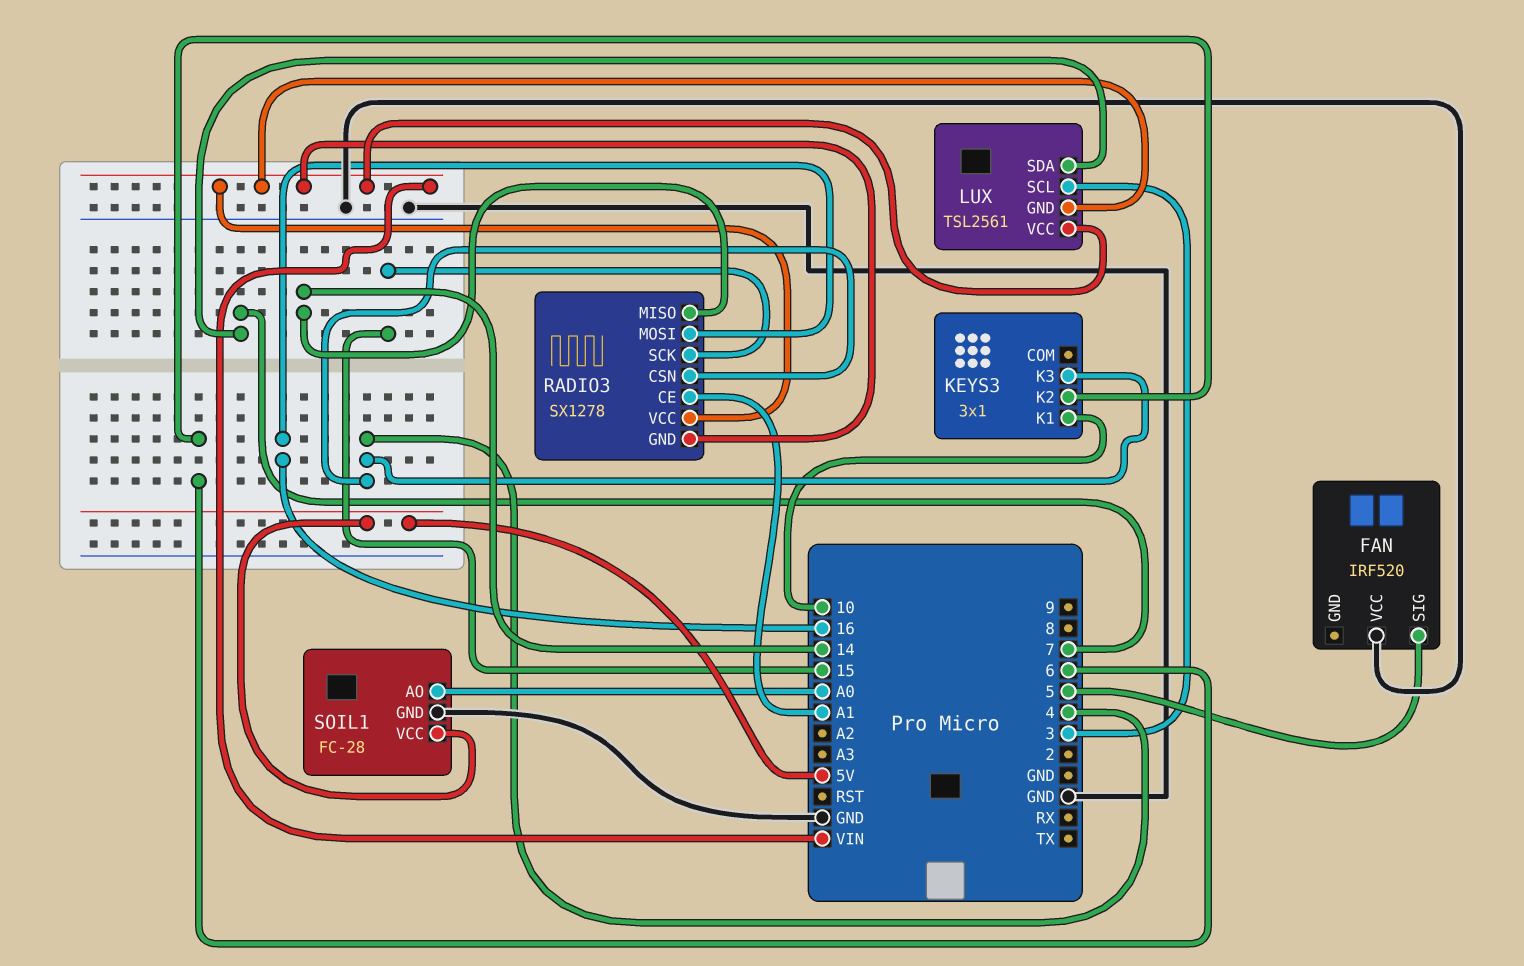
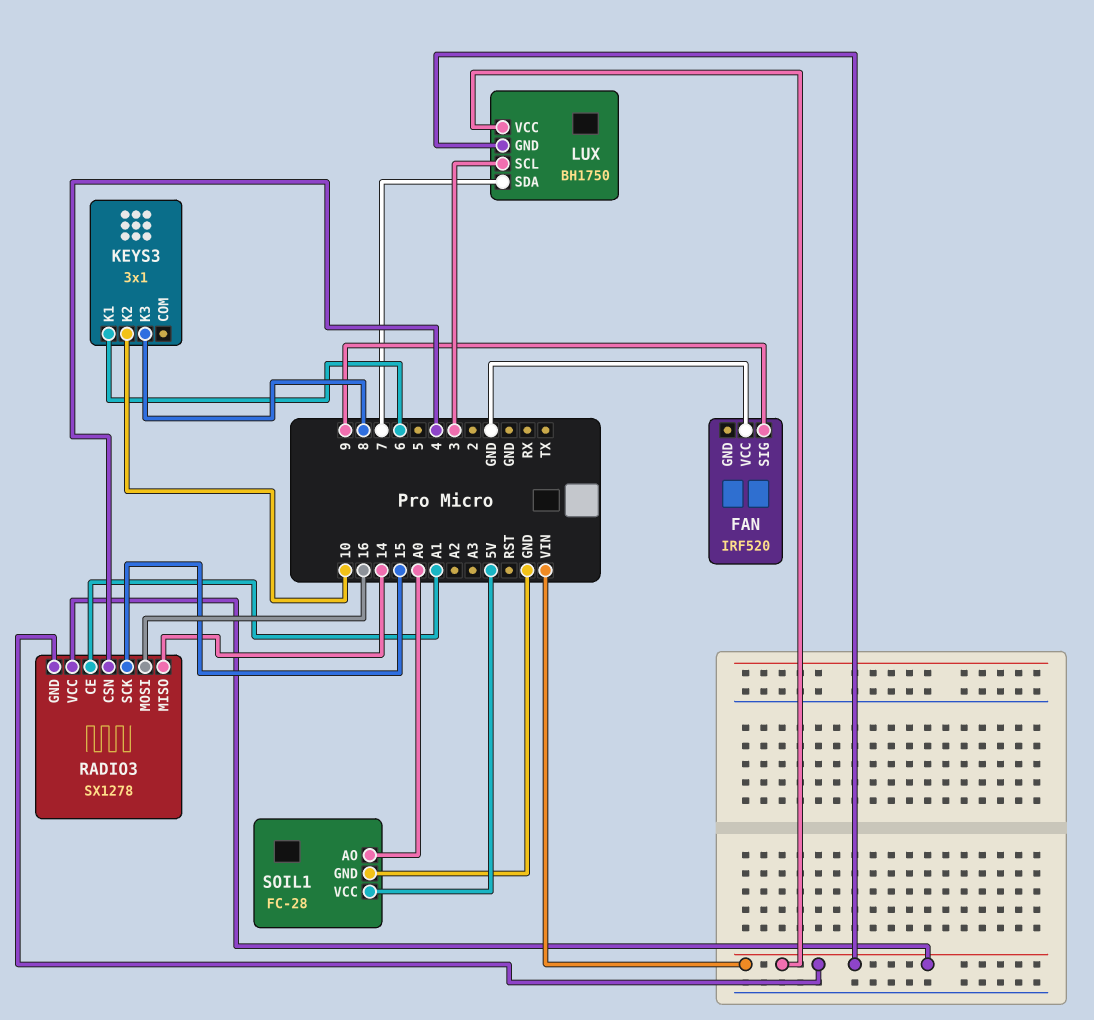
FAN pin SIG: 5 -> 9
KEYS3 pin K1: 10 -> 6
KEYS3 pin K2: 6 -> 10
KEYS3 pin K3: 4 -> 8
LUX: TSL2561 -> BH1750

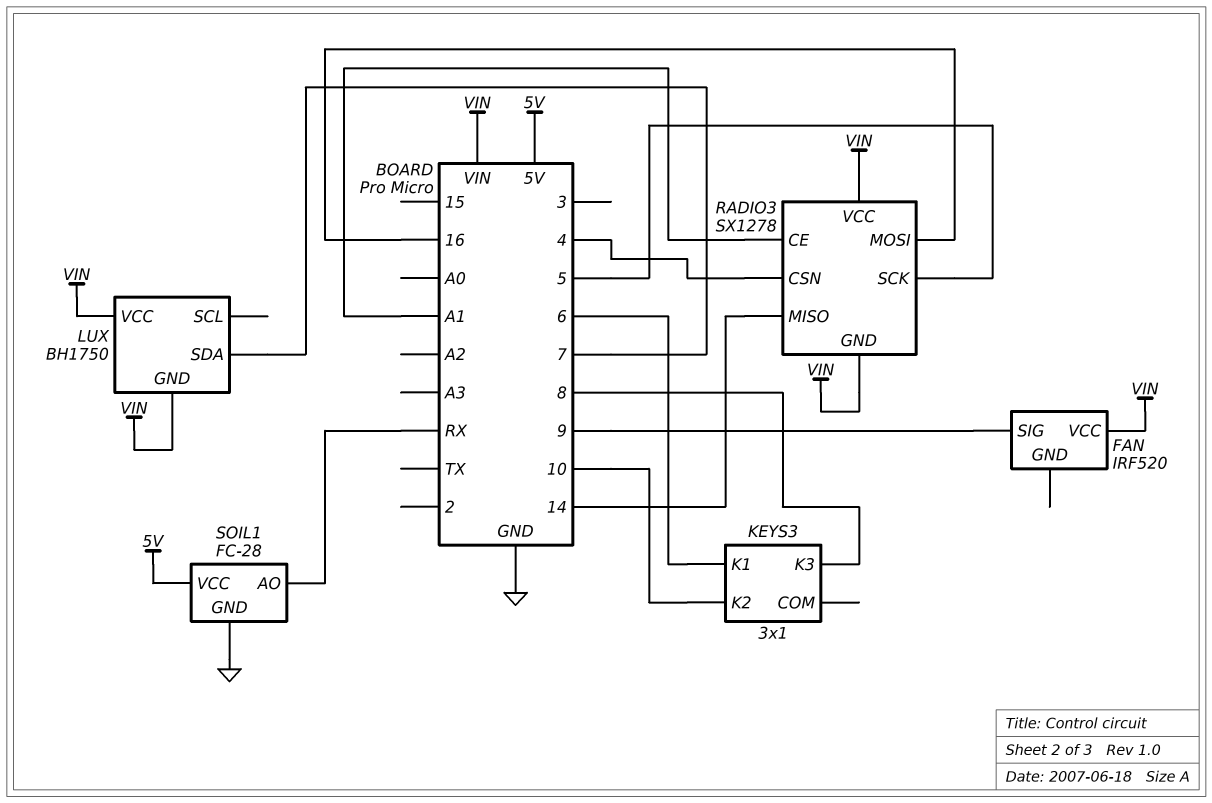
FAN pin VCC: GND -> VIN
LUX pin SCL: 3 -> none
RADIO3 pin SCK: 15 -> 5
SOIL1 pin AO: A0 -> RX

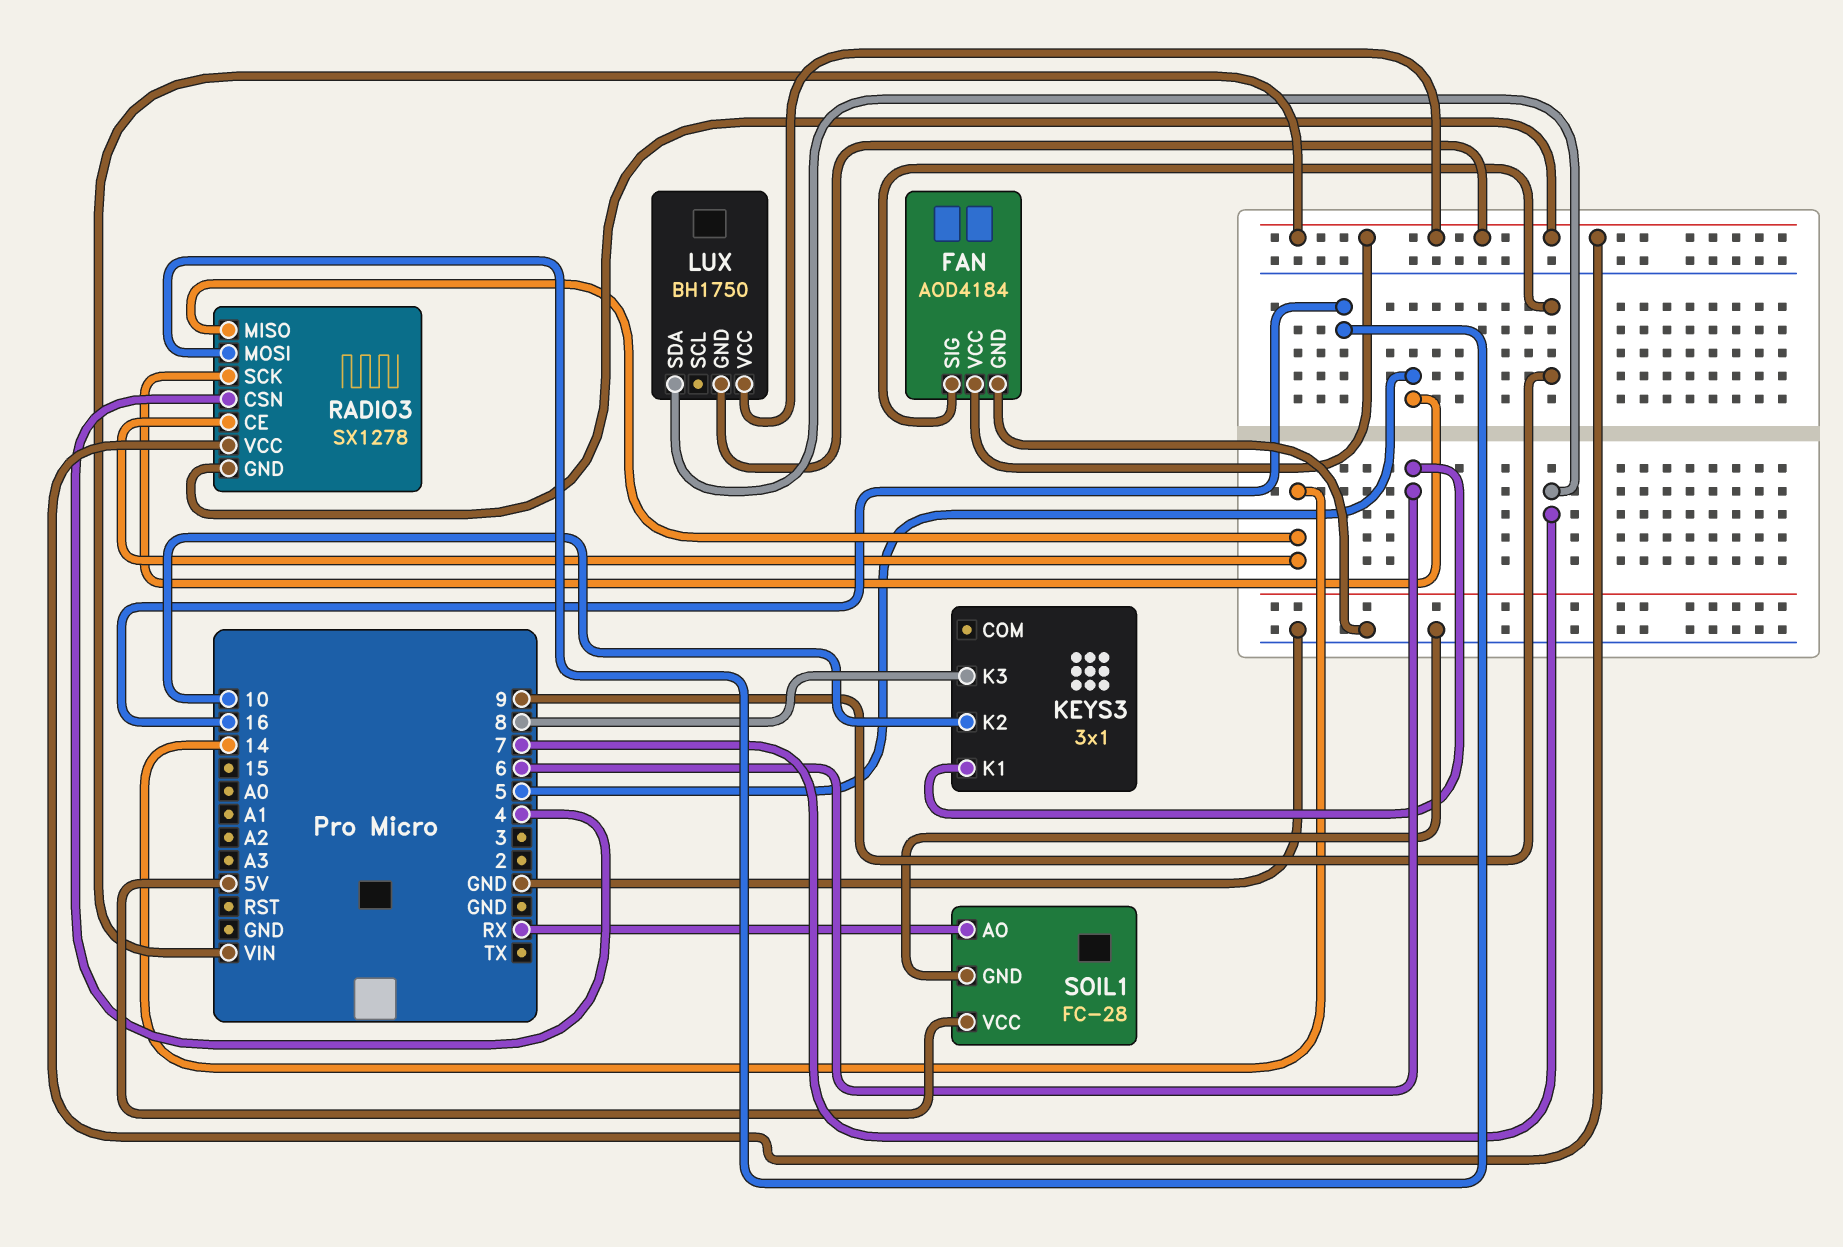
FAN: IRF520 -> AOD4184
FAN pin GND: none -> GND
RADIO3 pin CE: A1 -> 14

